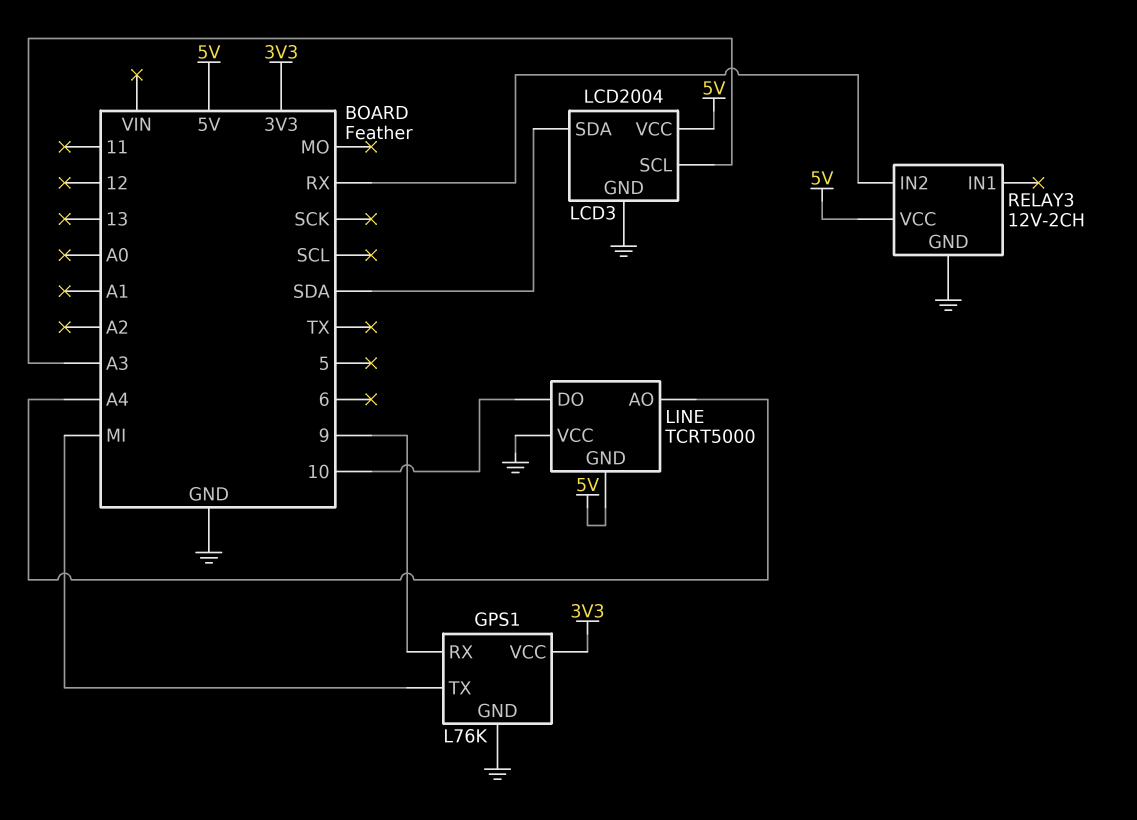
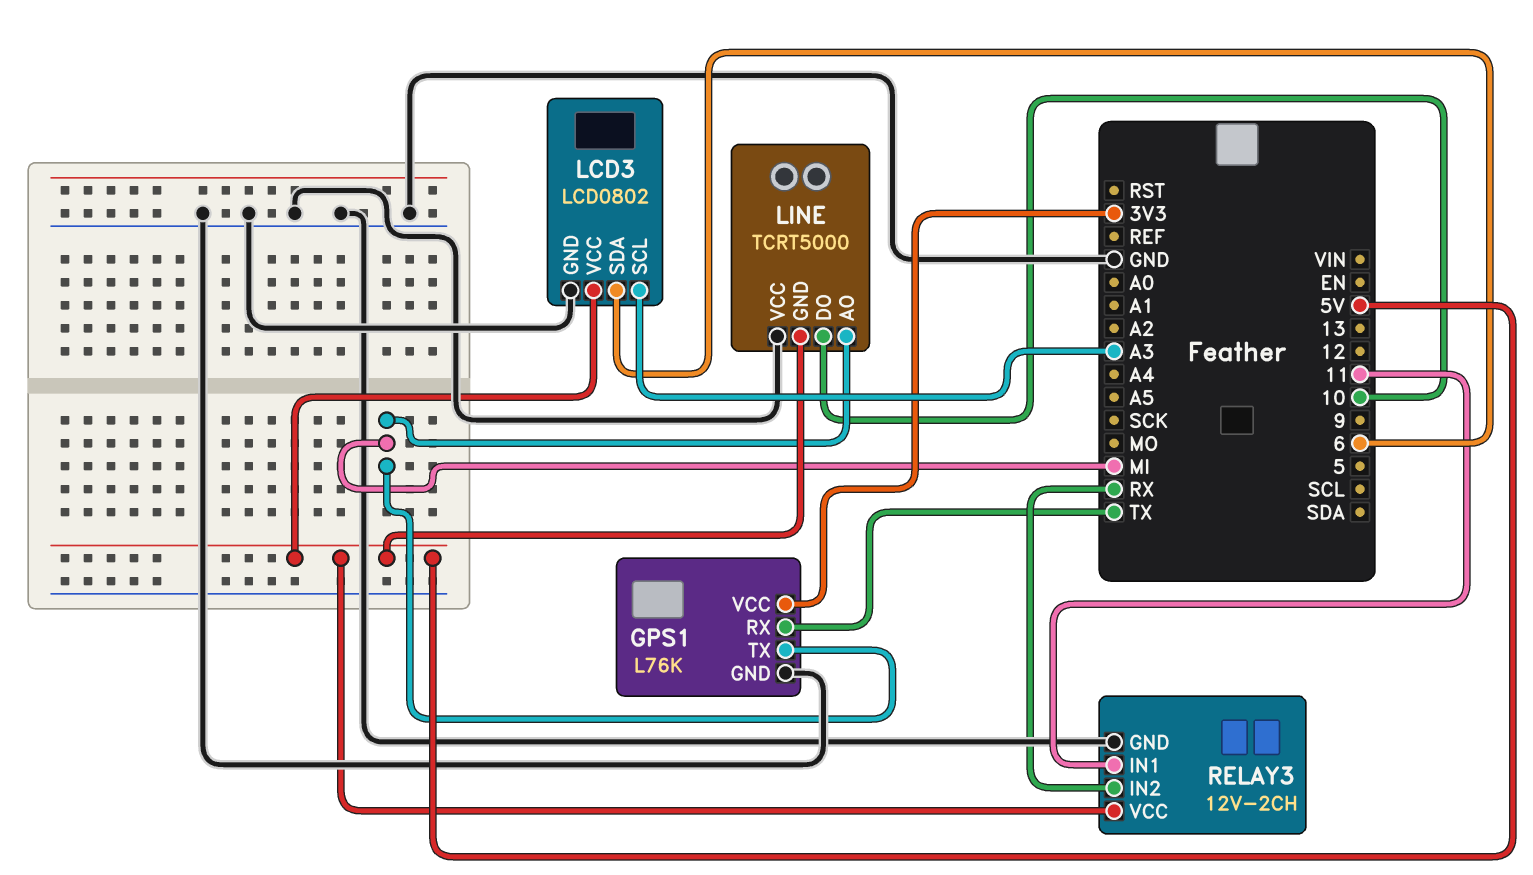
GPS1 pin RX: 9 -> TX
LCD3: LCD2004 -> LCD0802
LCD3 pin SDA: SDA -> 6
LINE pin AO: A4 -> MI
RELAY3 pin IN1: none -> 11

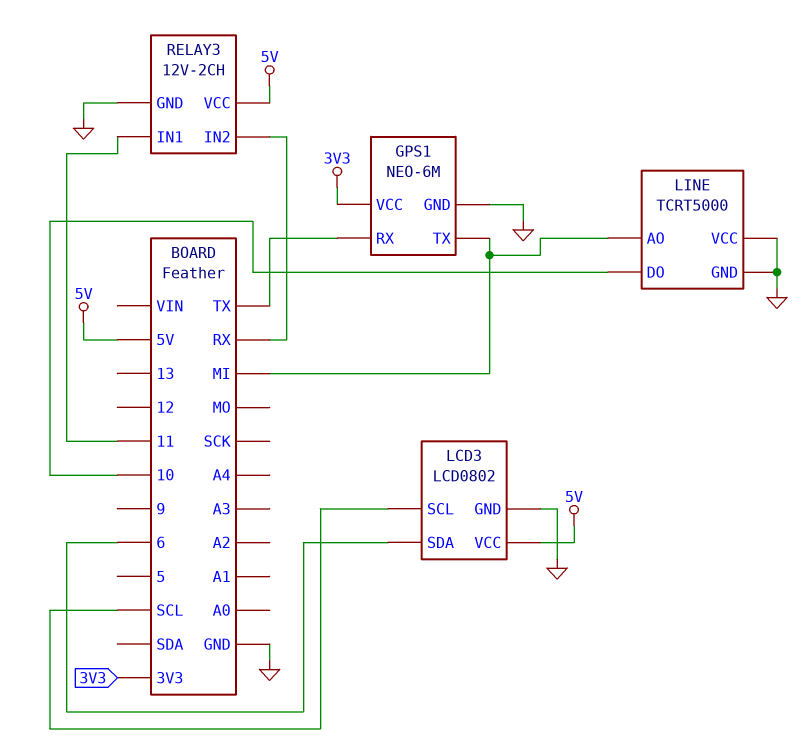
GPS1: L76K -> NEO-6M
LCD3 pin SCL: A3 -> SCL
LINE pin GND: 5V -> GND

